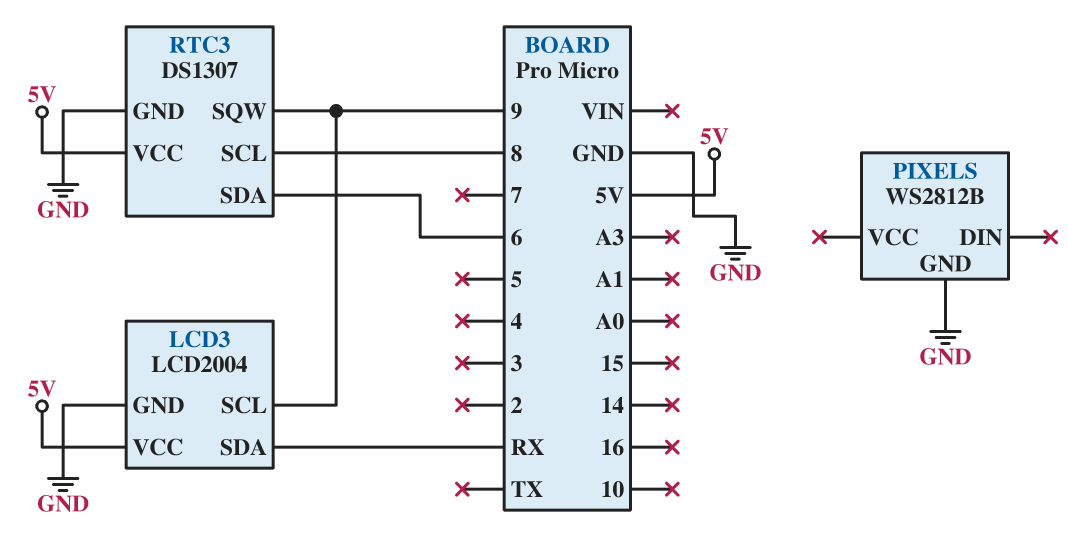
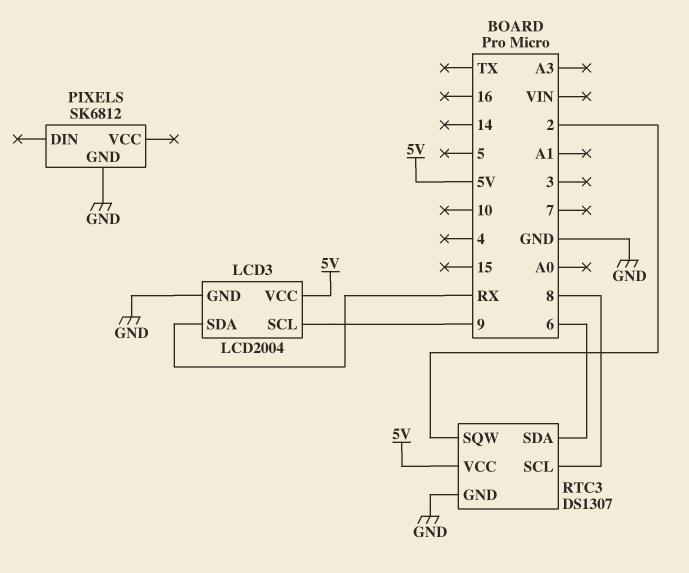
PIXELS: WS2812B -> SK6812
RTC3 pin SQW: 9 -> 2

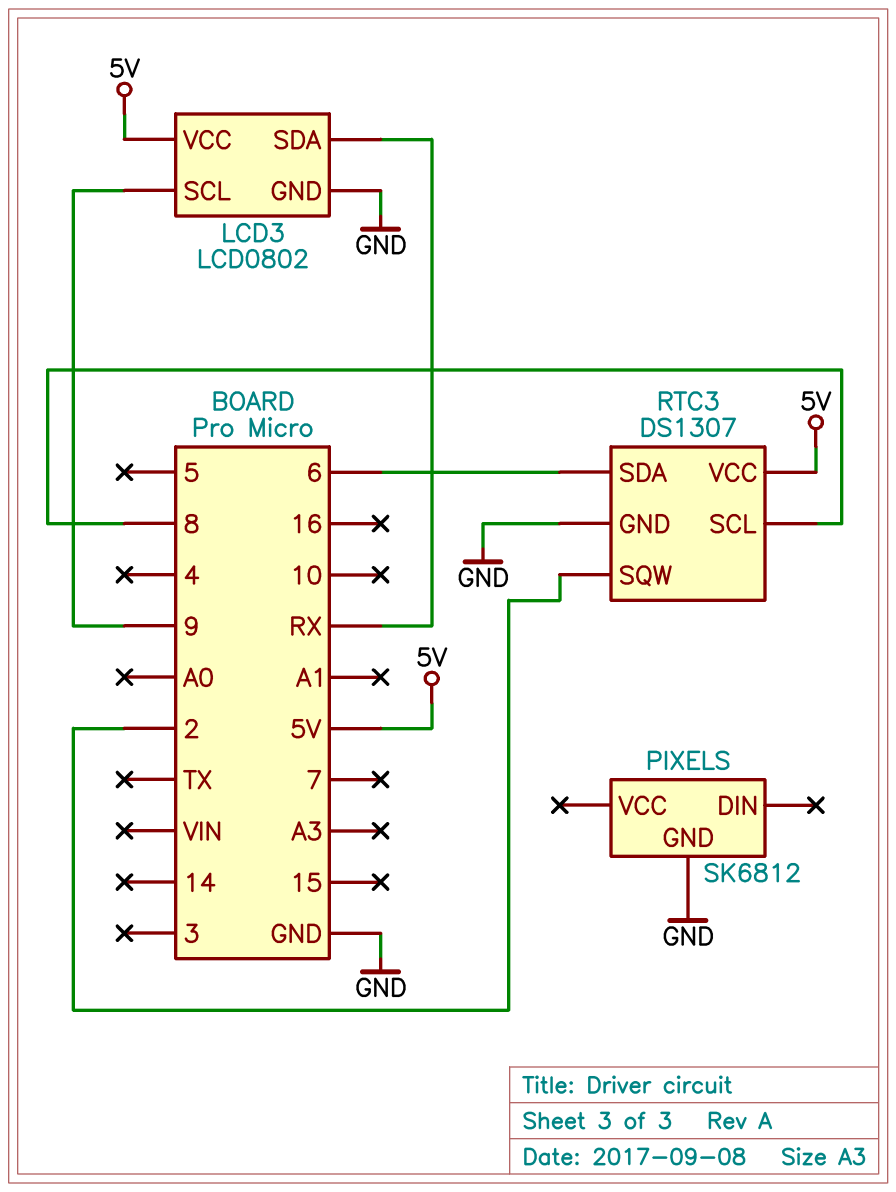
LCD3: LCD2004 -> LCD0802

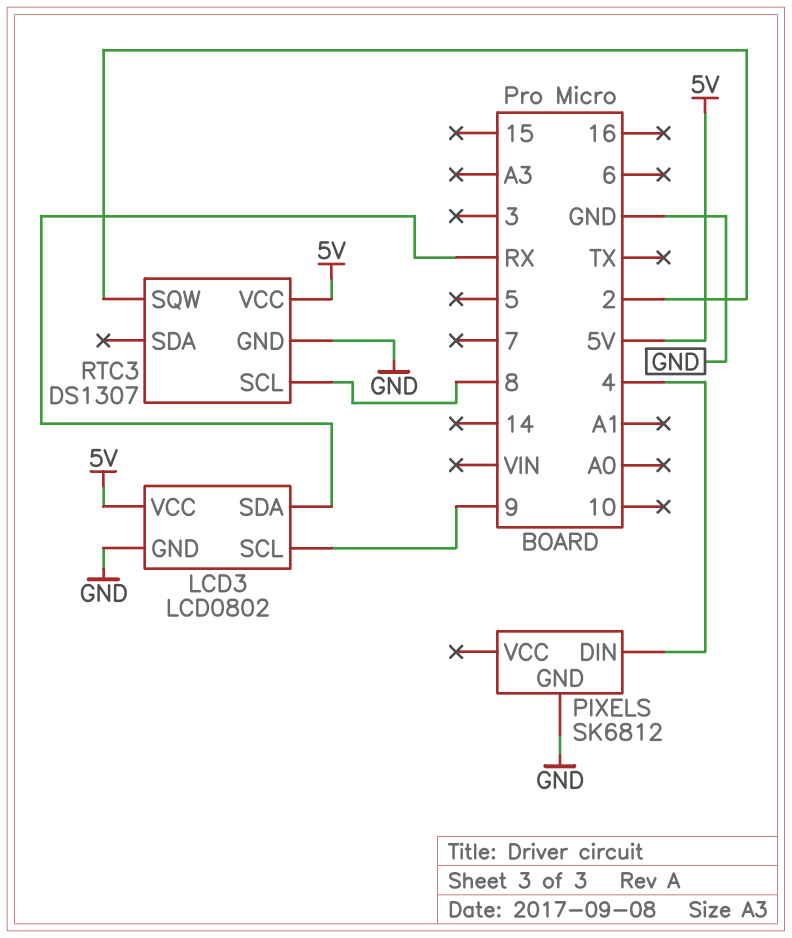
PIXELS pin DIN: none -> 4
RTC3 pin SDA: 6 -> none

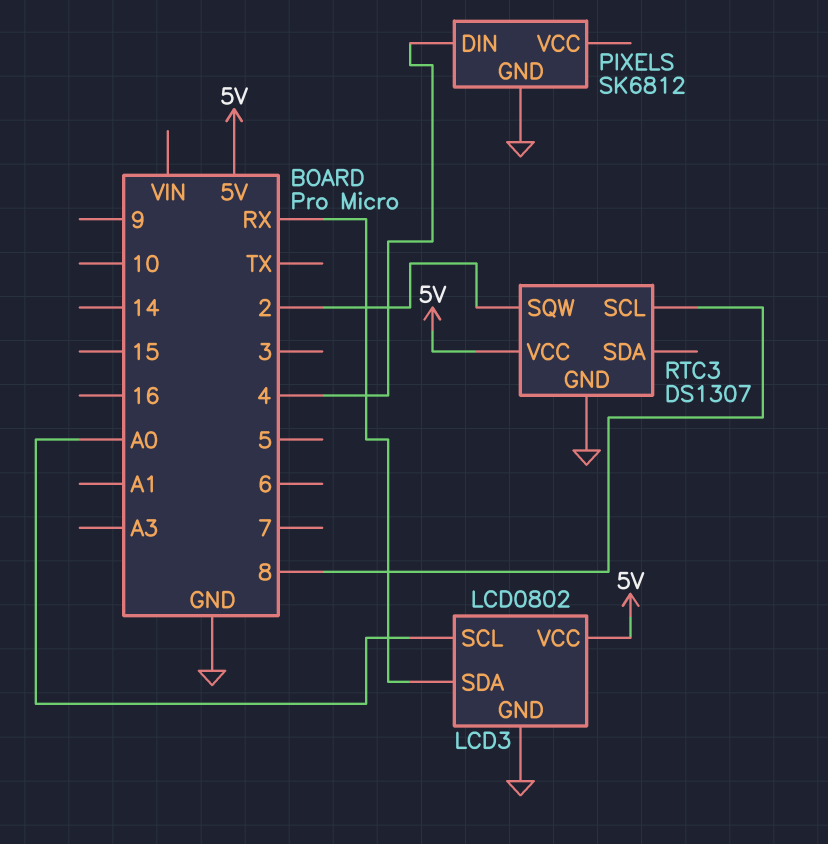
LCD3 pin SCL: 9 -> A0

